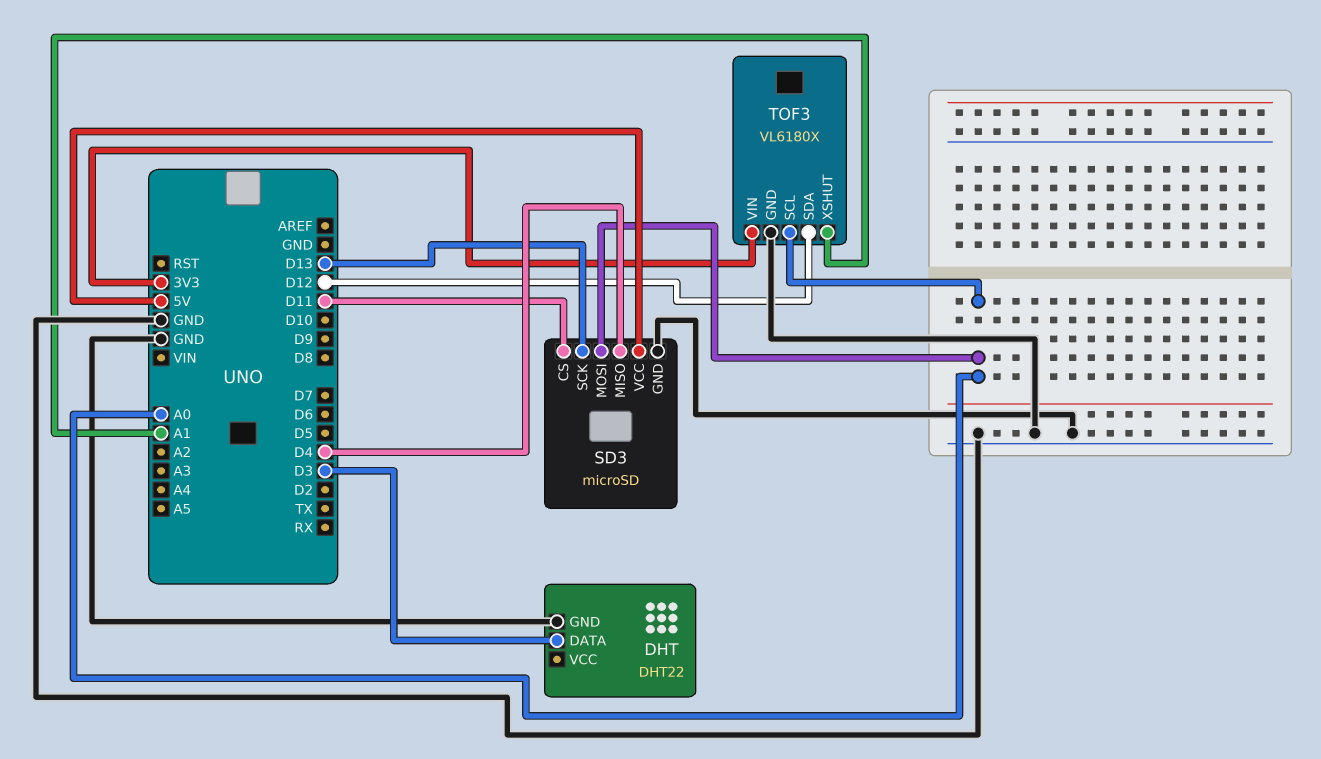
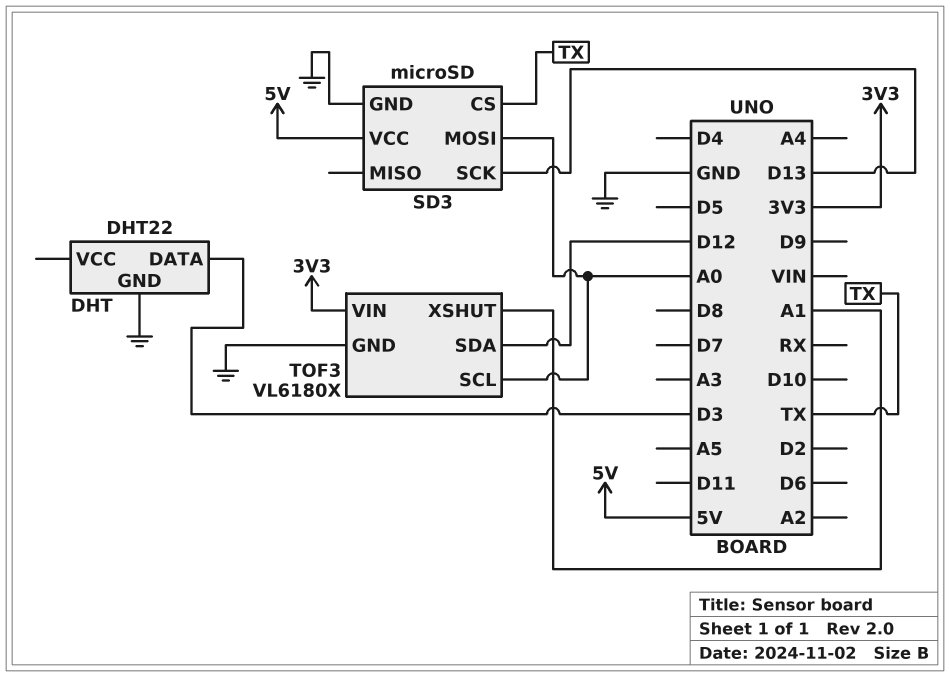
SD3 pin CS: D11 -> TX
SD3 pin MISO: D4 -> none

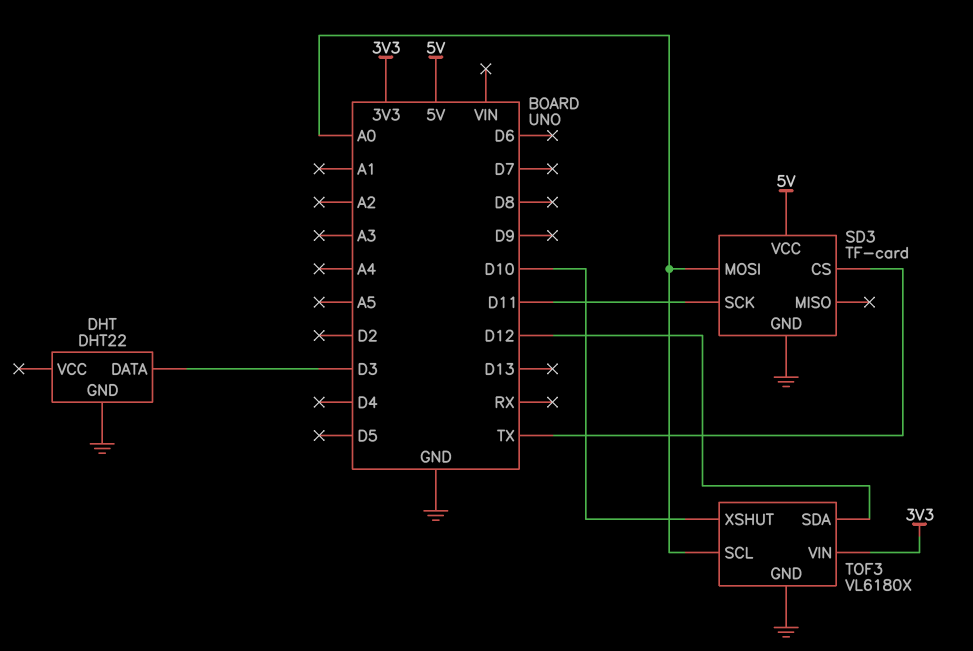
SD3: microSD -> TF-card
SD3 pin SCK: D13 -> D11
TOF3 pin XSHUT: A1 -> D10

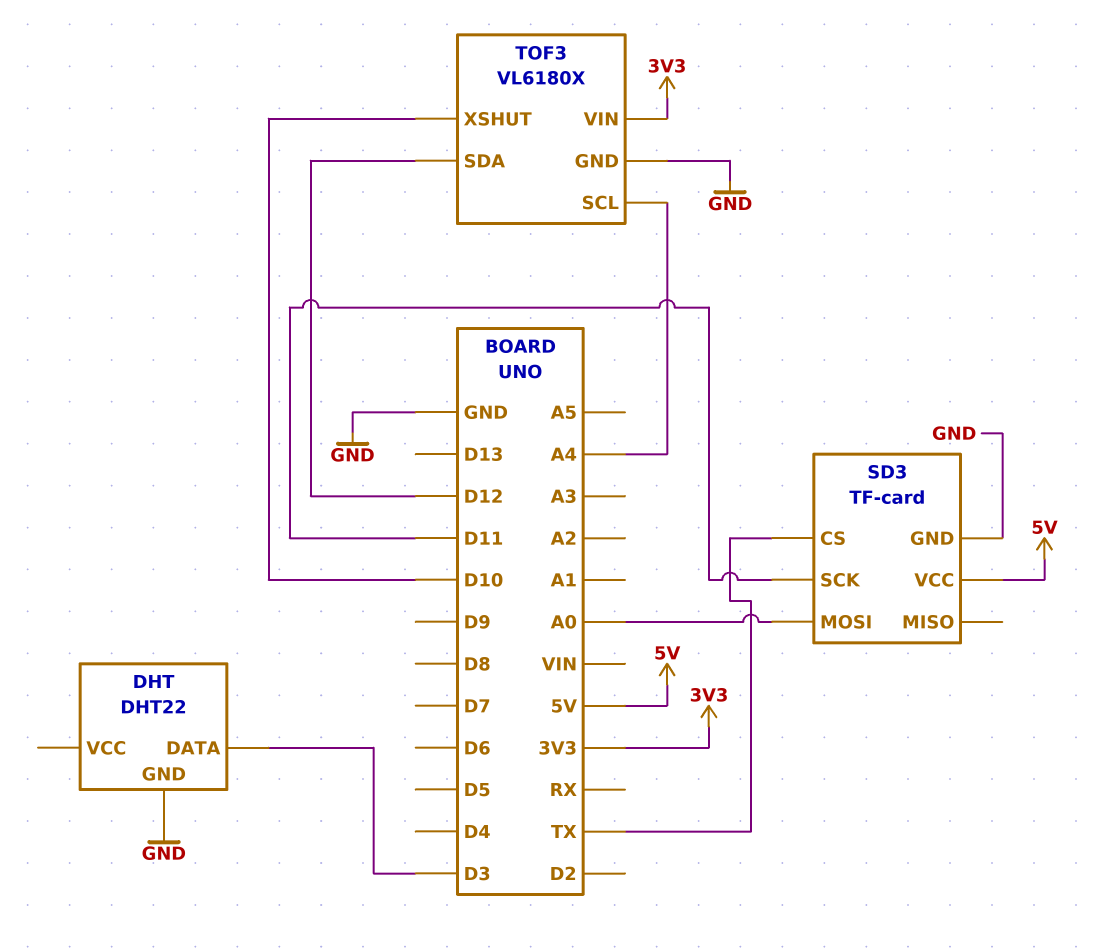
TOF3 pin SCL: A0 -> A4

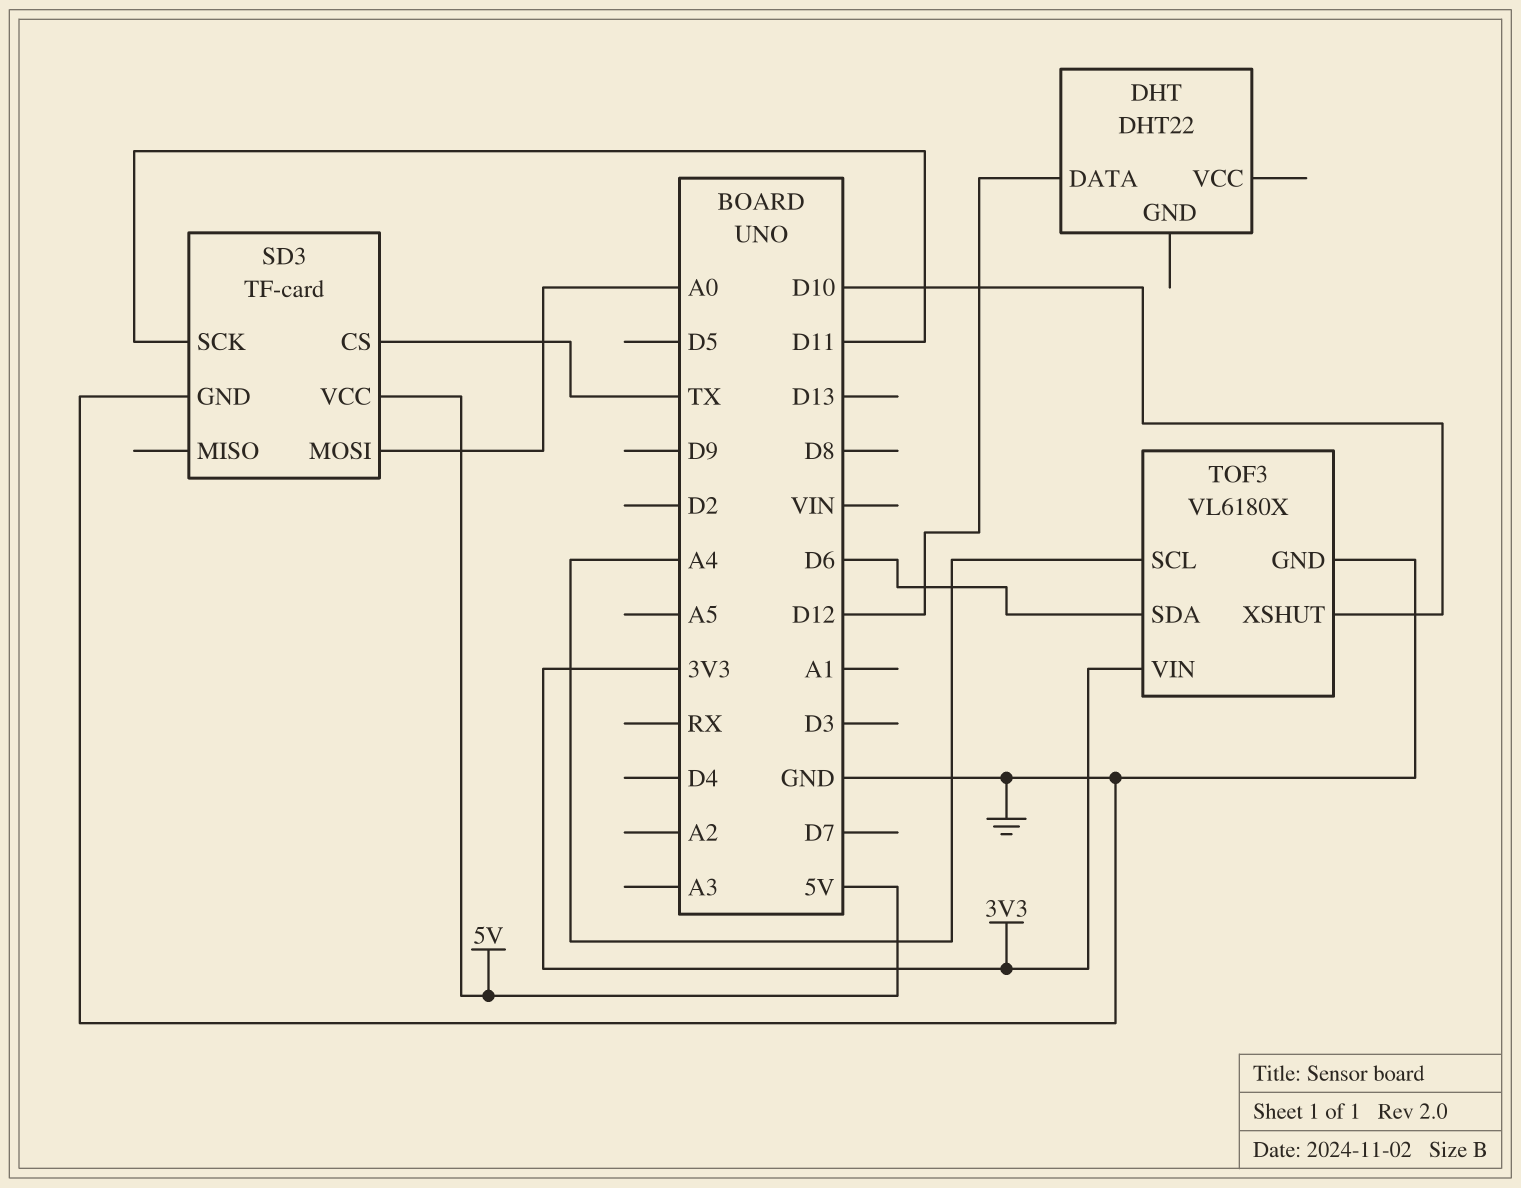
DHT pin DATA: D3 -> D12
DHT pin GND: GND -> none
TOF3 pin SDA: D12 -> D6

